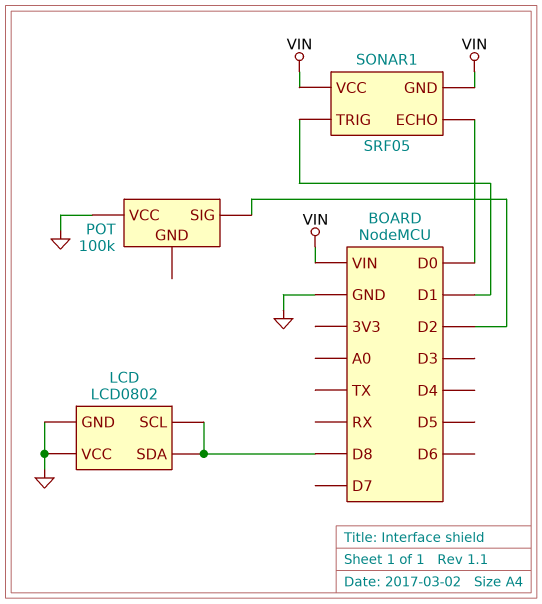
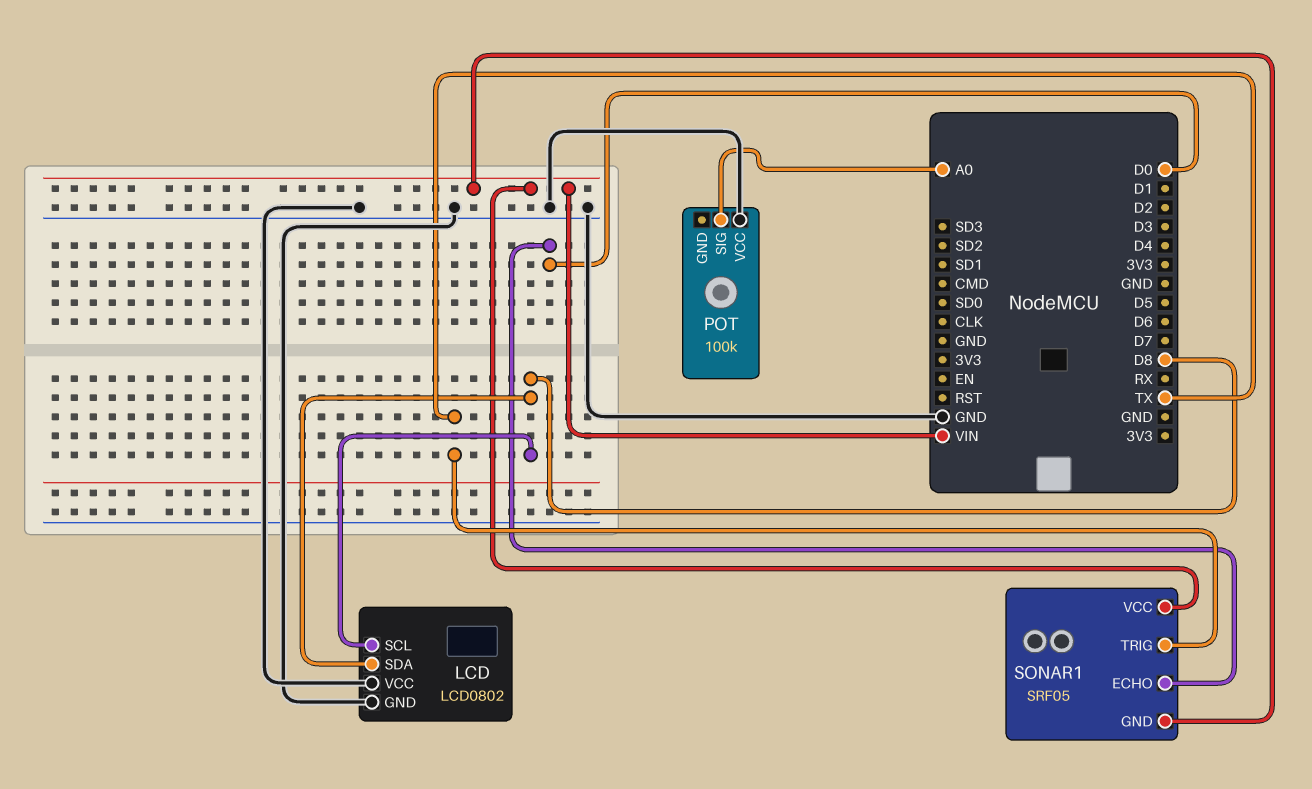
POT pin SIG: D2 -> A0
SONAR1 pin TRIG: D1 -> TX

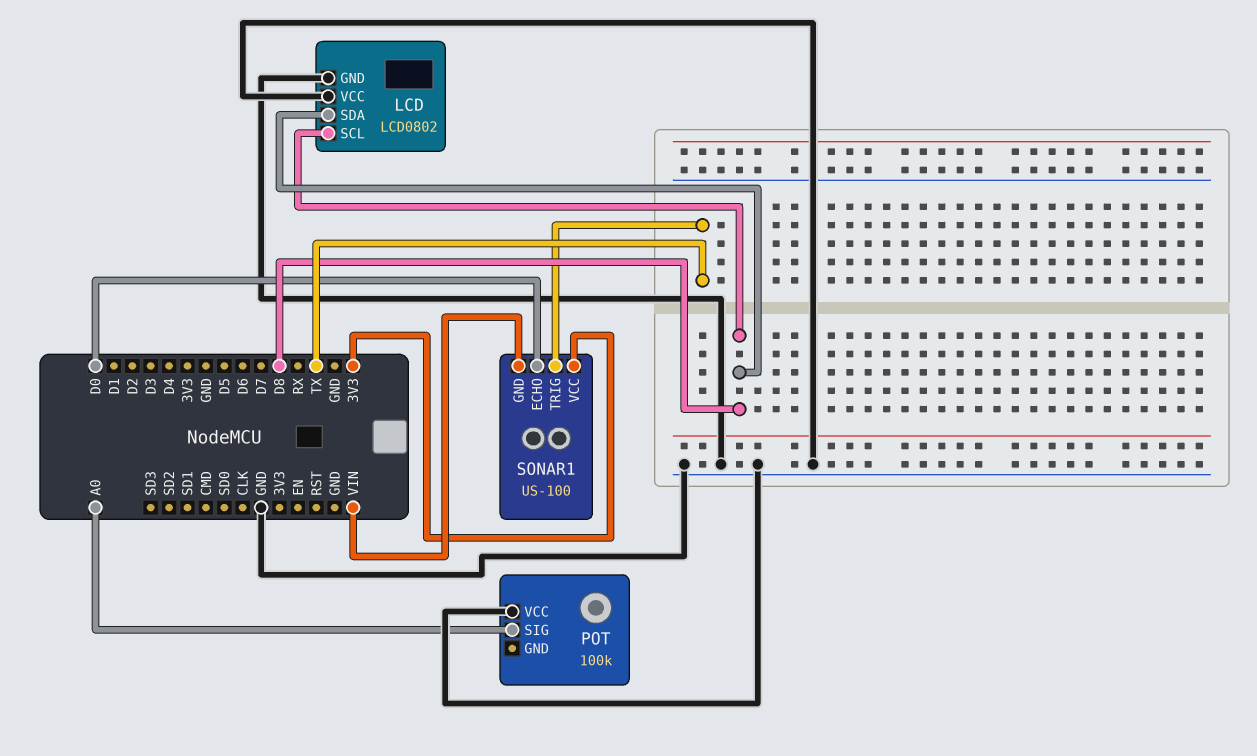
SONAR1: SRF05 -> US-100
SONAR1 pin VCC: VIN -> 3V3

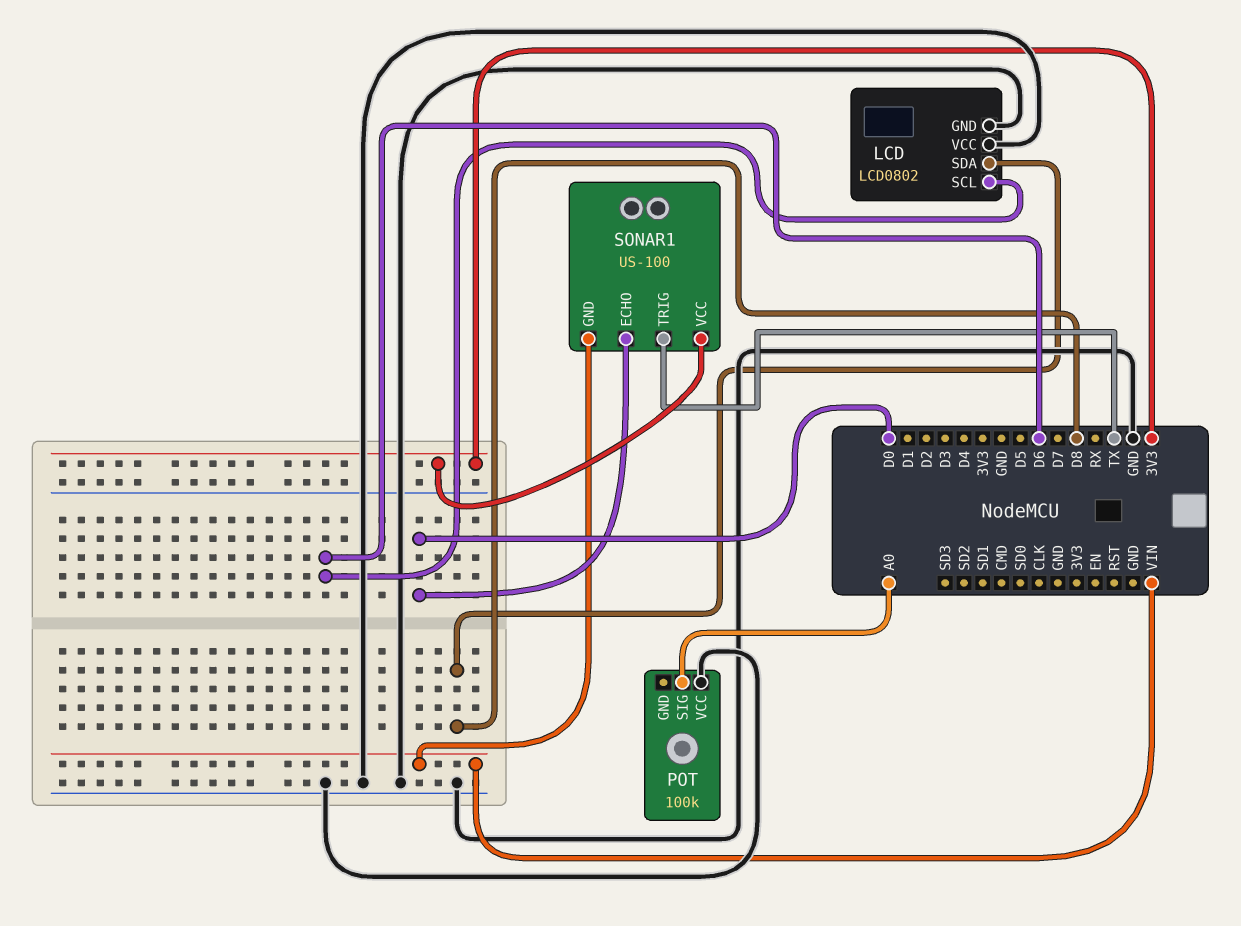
LCD pin SCL: D8 -> D6

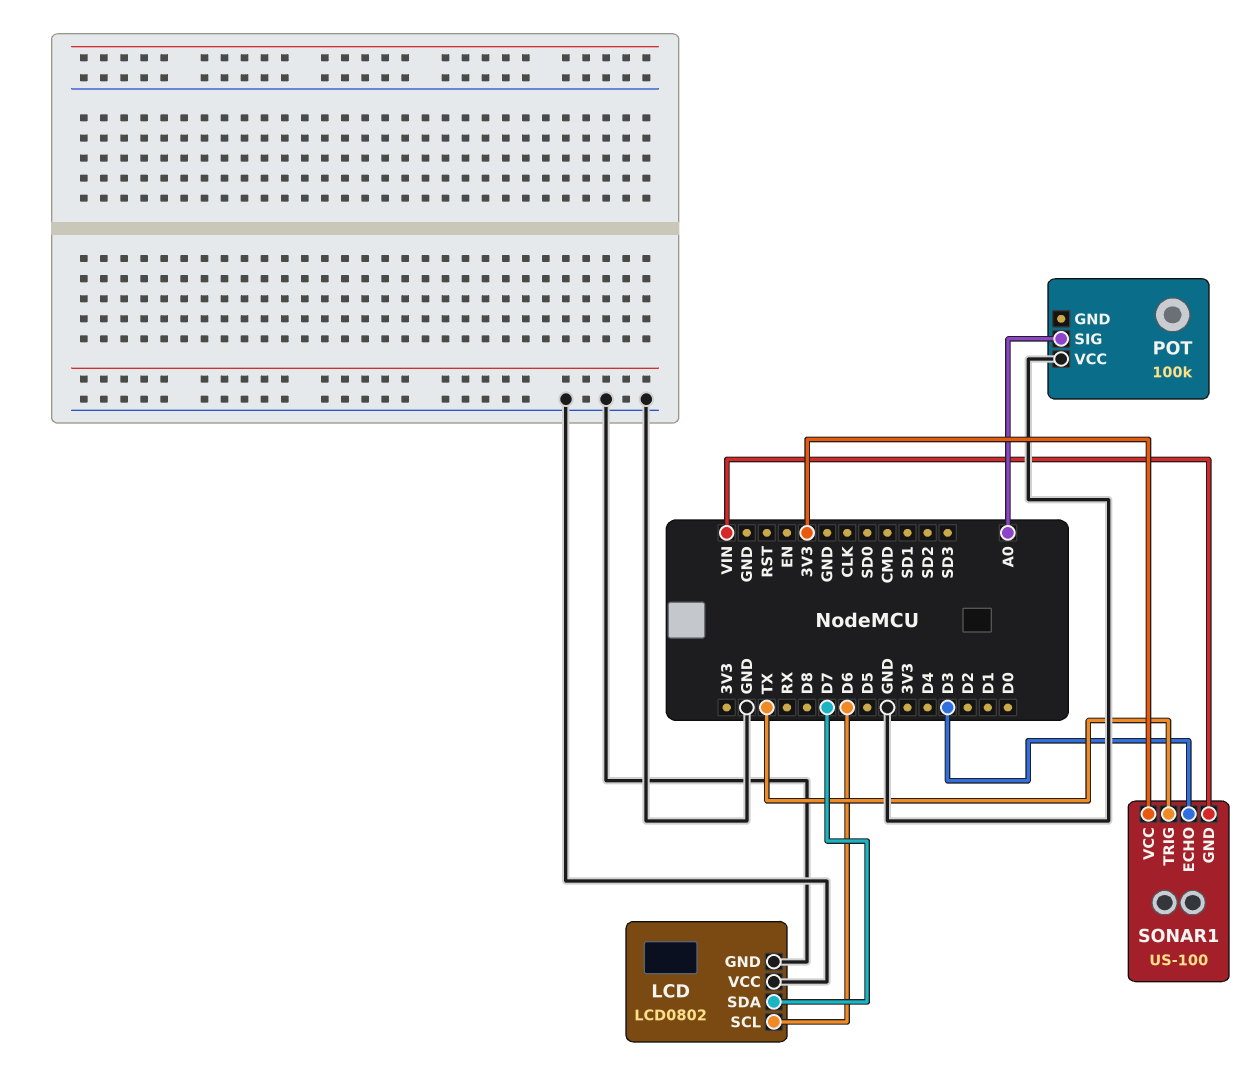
LCD pin SDA: D8 -> D7
SONAR1 pin ECHO: D0 -> D3

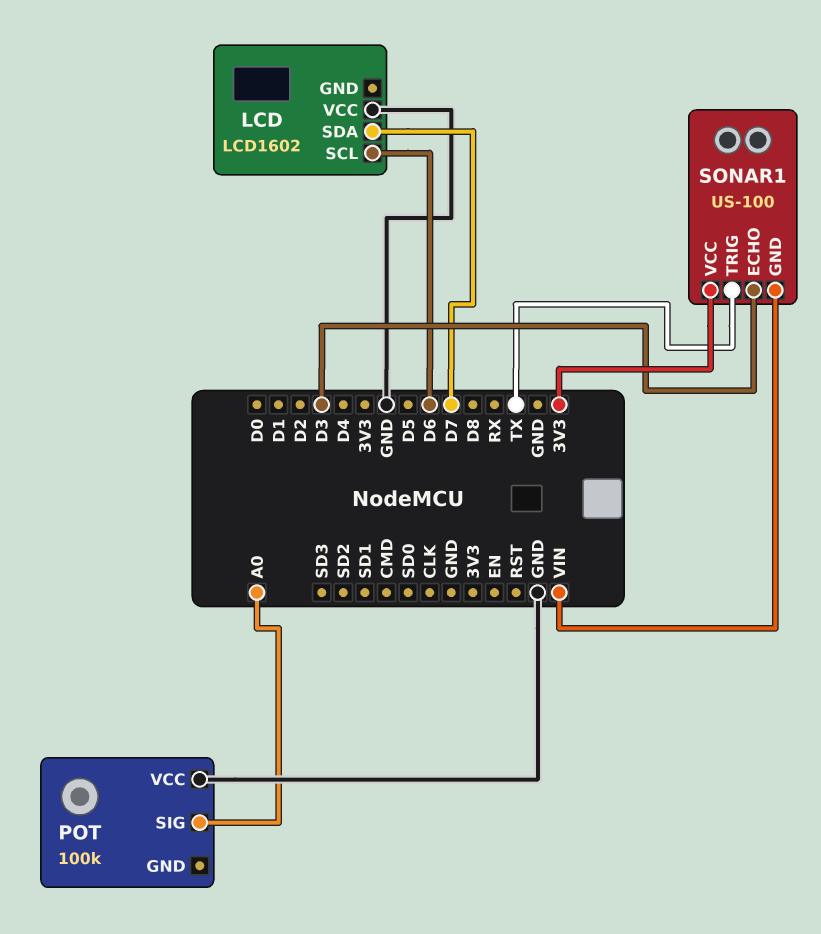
LCD: LCD0802 -> LCD1602
LCD pin GND: GND -> none

